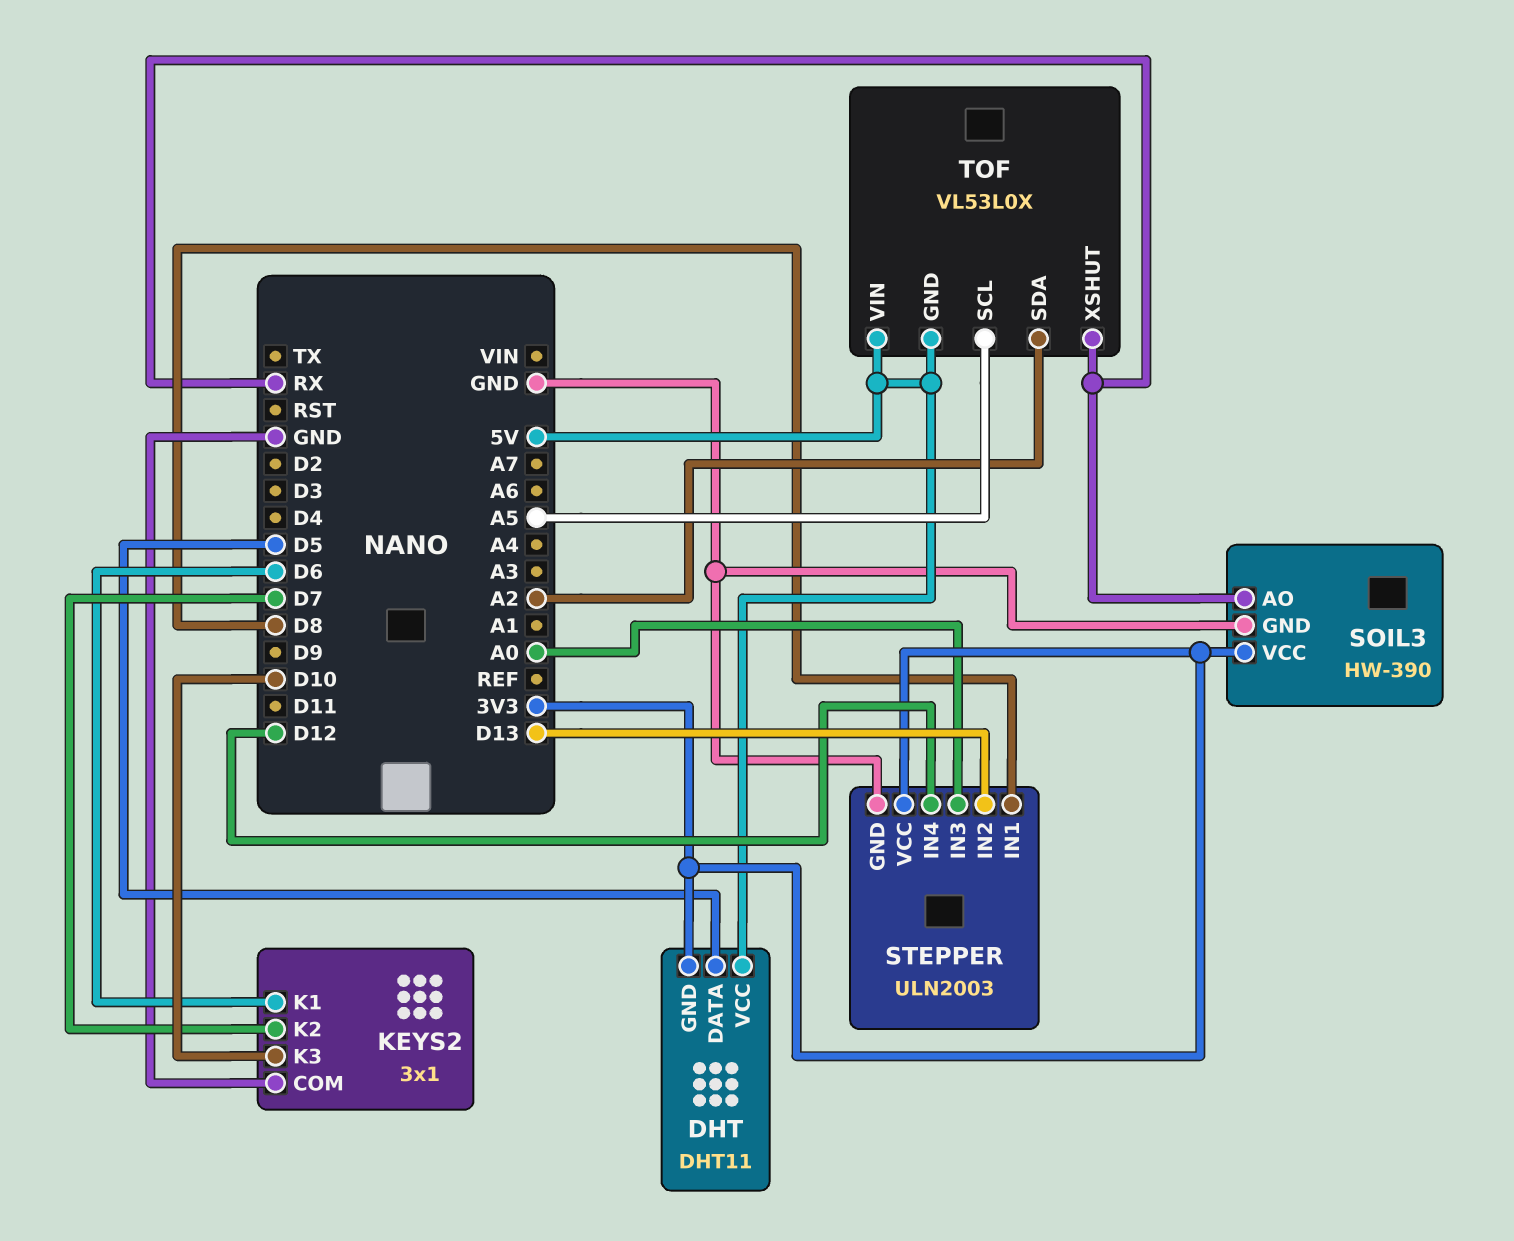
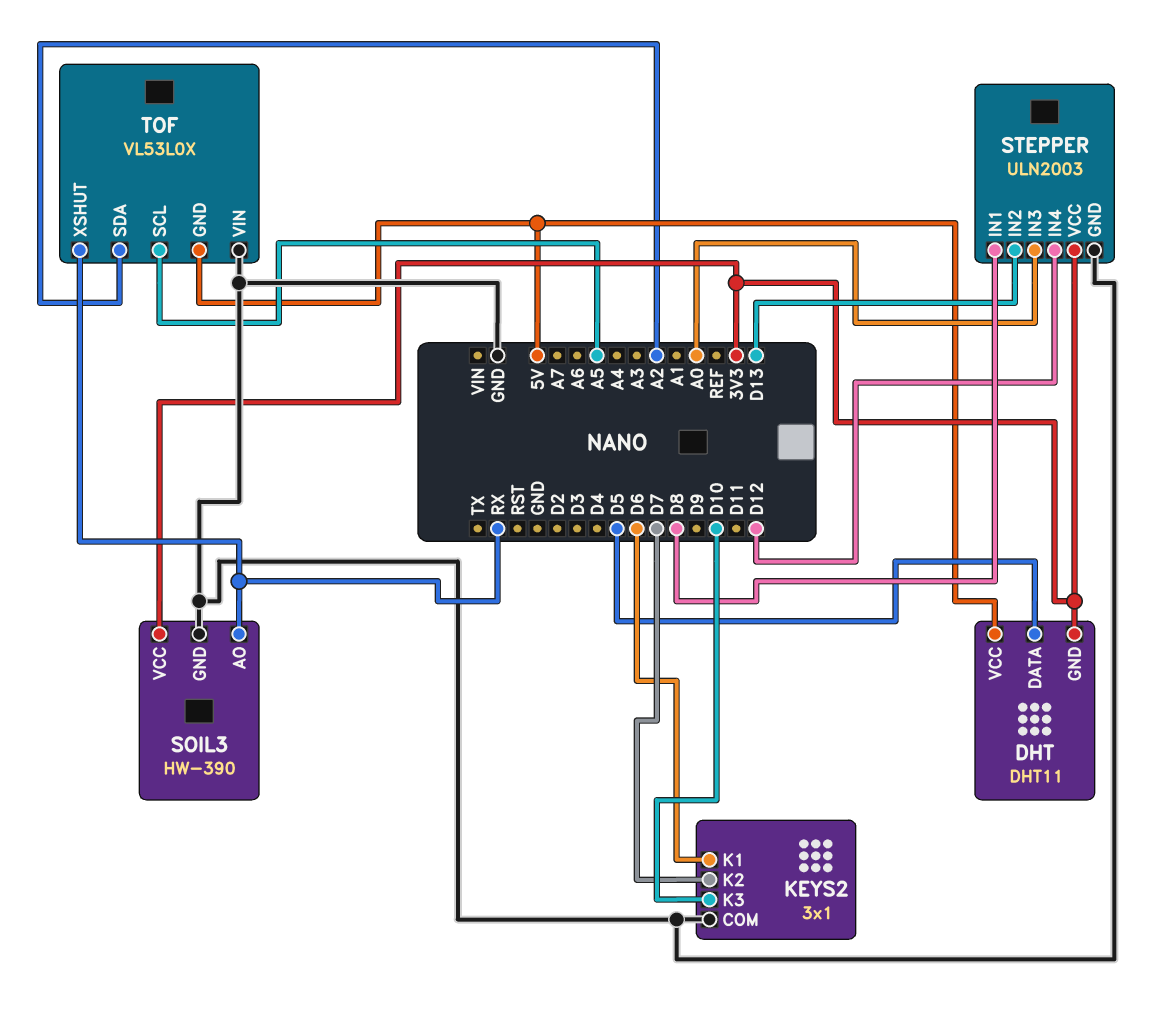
TOF pin VIN: 5V -> GND

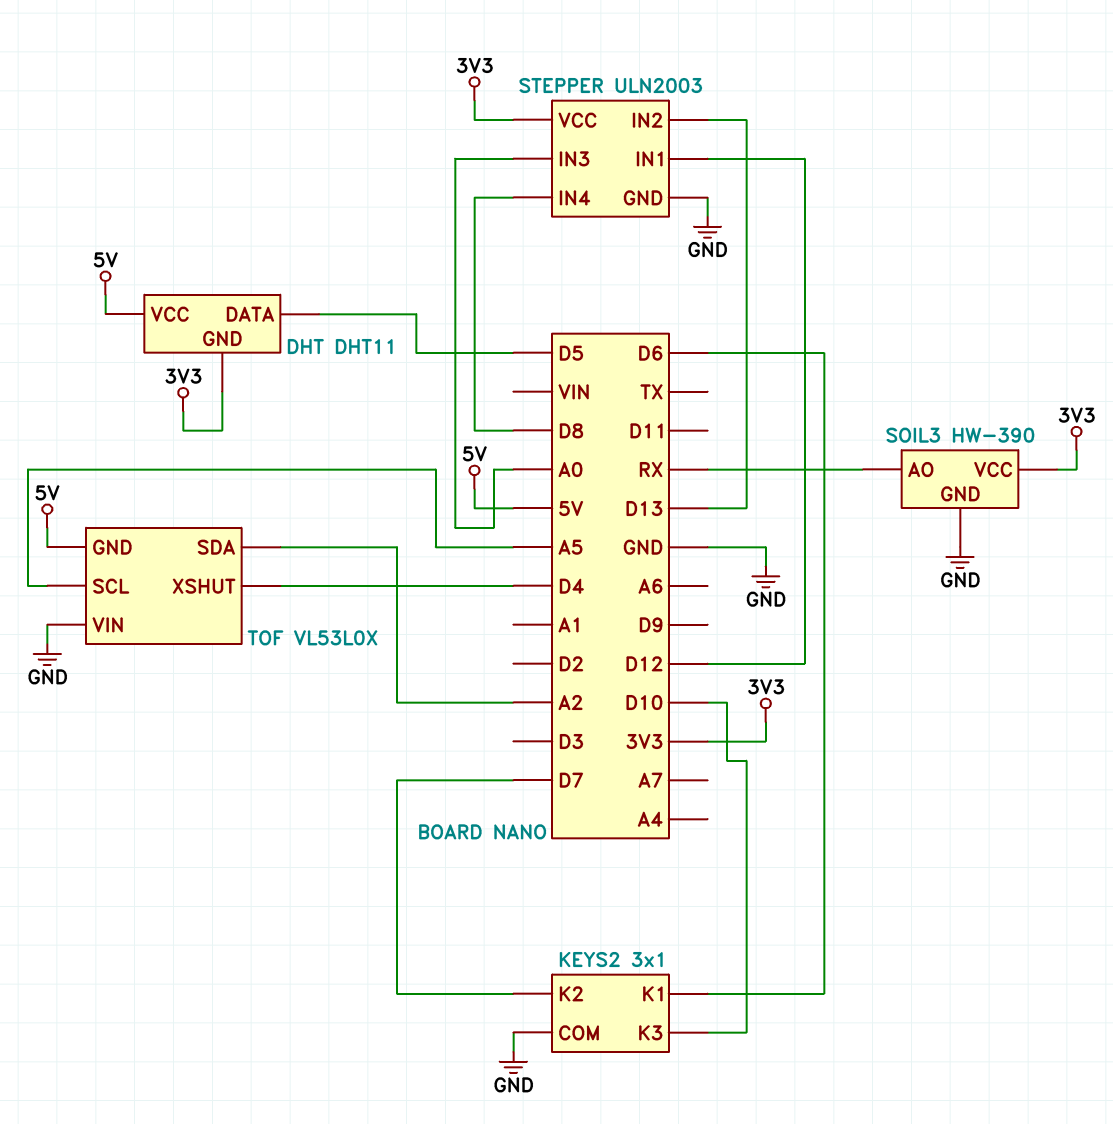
STEPPER pin IN1: D8 -> D12
STEPPER pin IN4: D12 -> D8
TOF pin XSHUT: RX -> D4

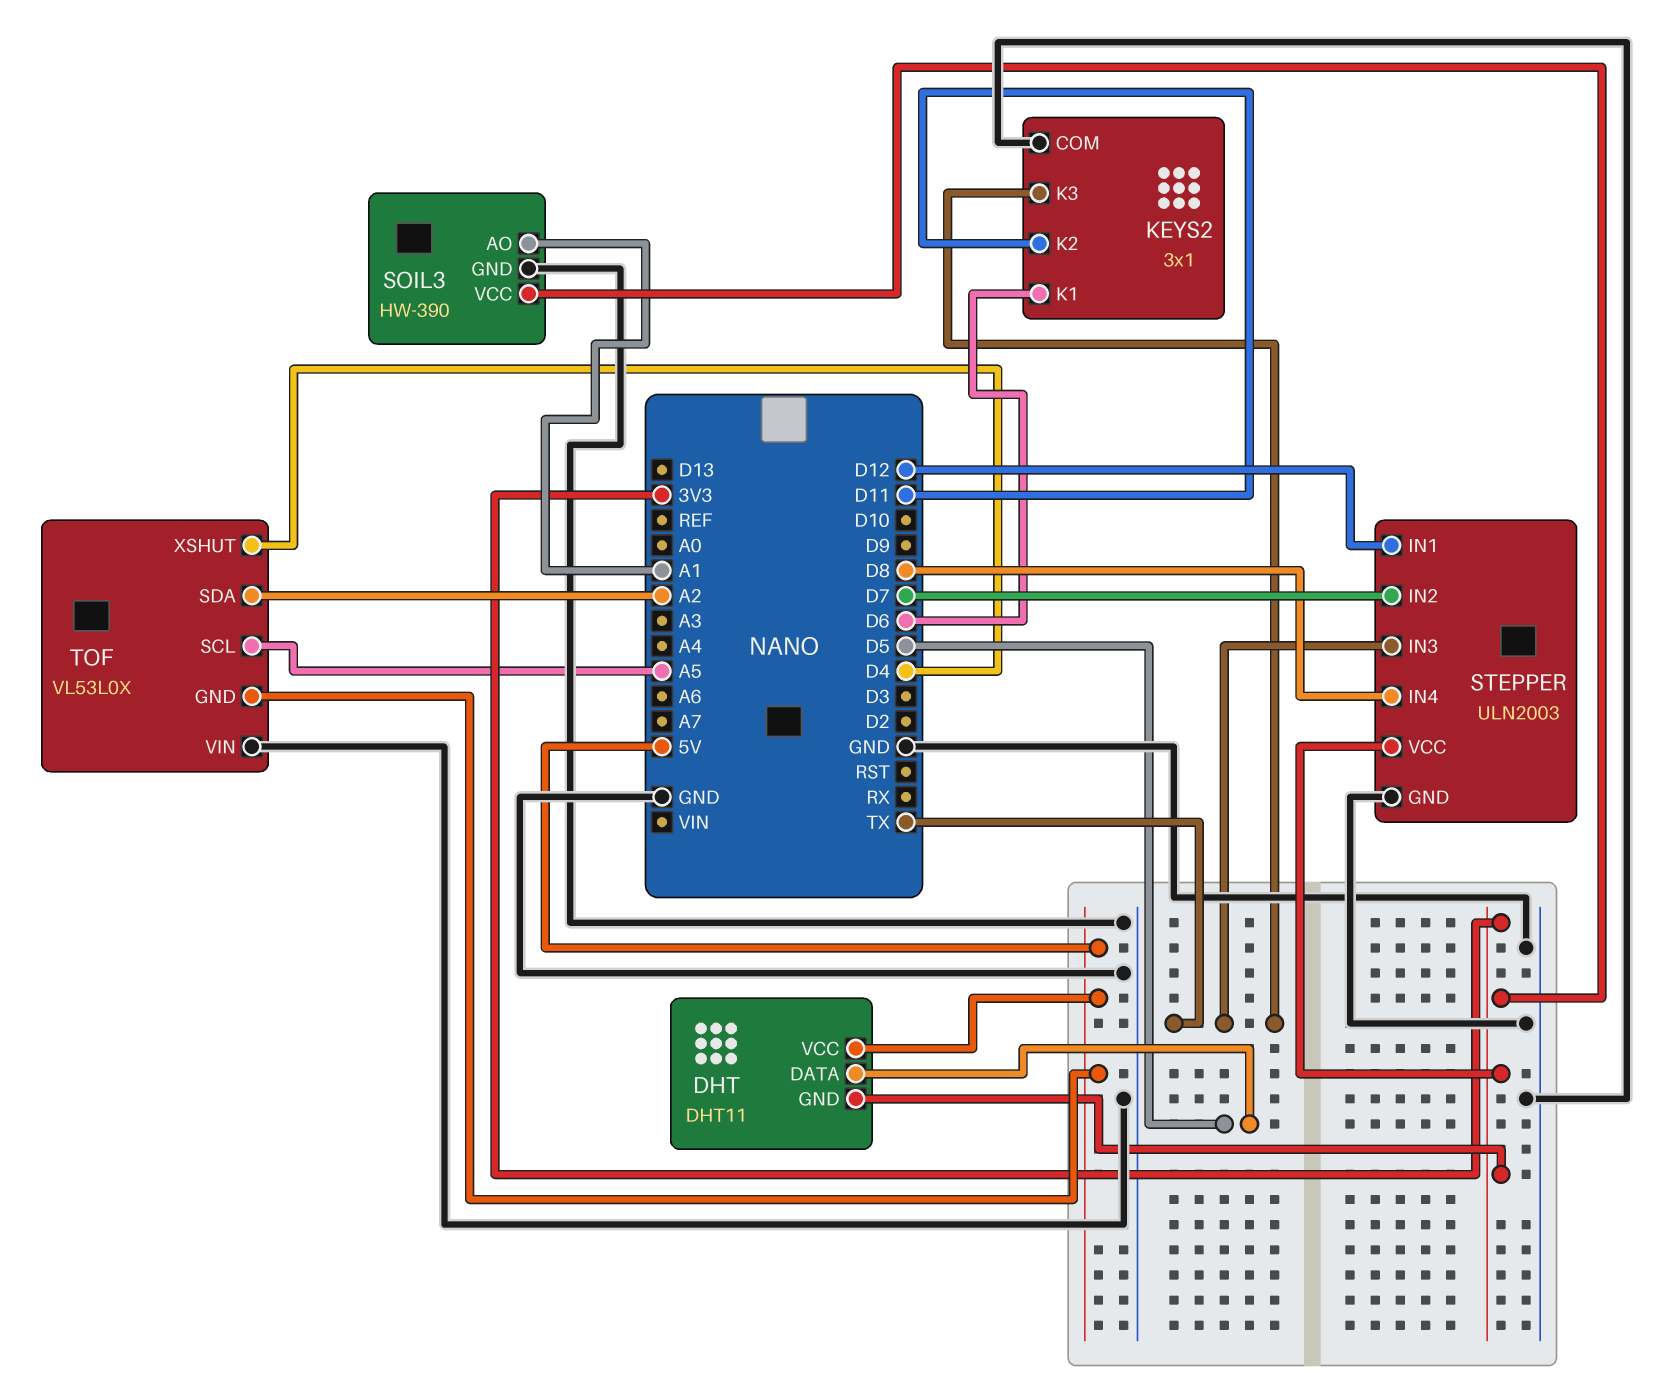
KEYS2 pin K2: D7 -> D11
KEYS2 pin K3: D10 -> TX
SOIL3 pin AO: RX -> A1
STEPPER pin IN2: D13 -> D7
STEPPER pin IN3: A0 -> TX

